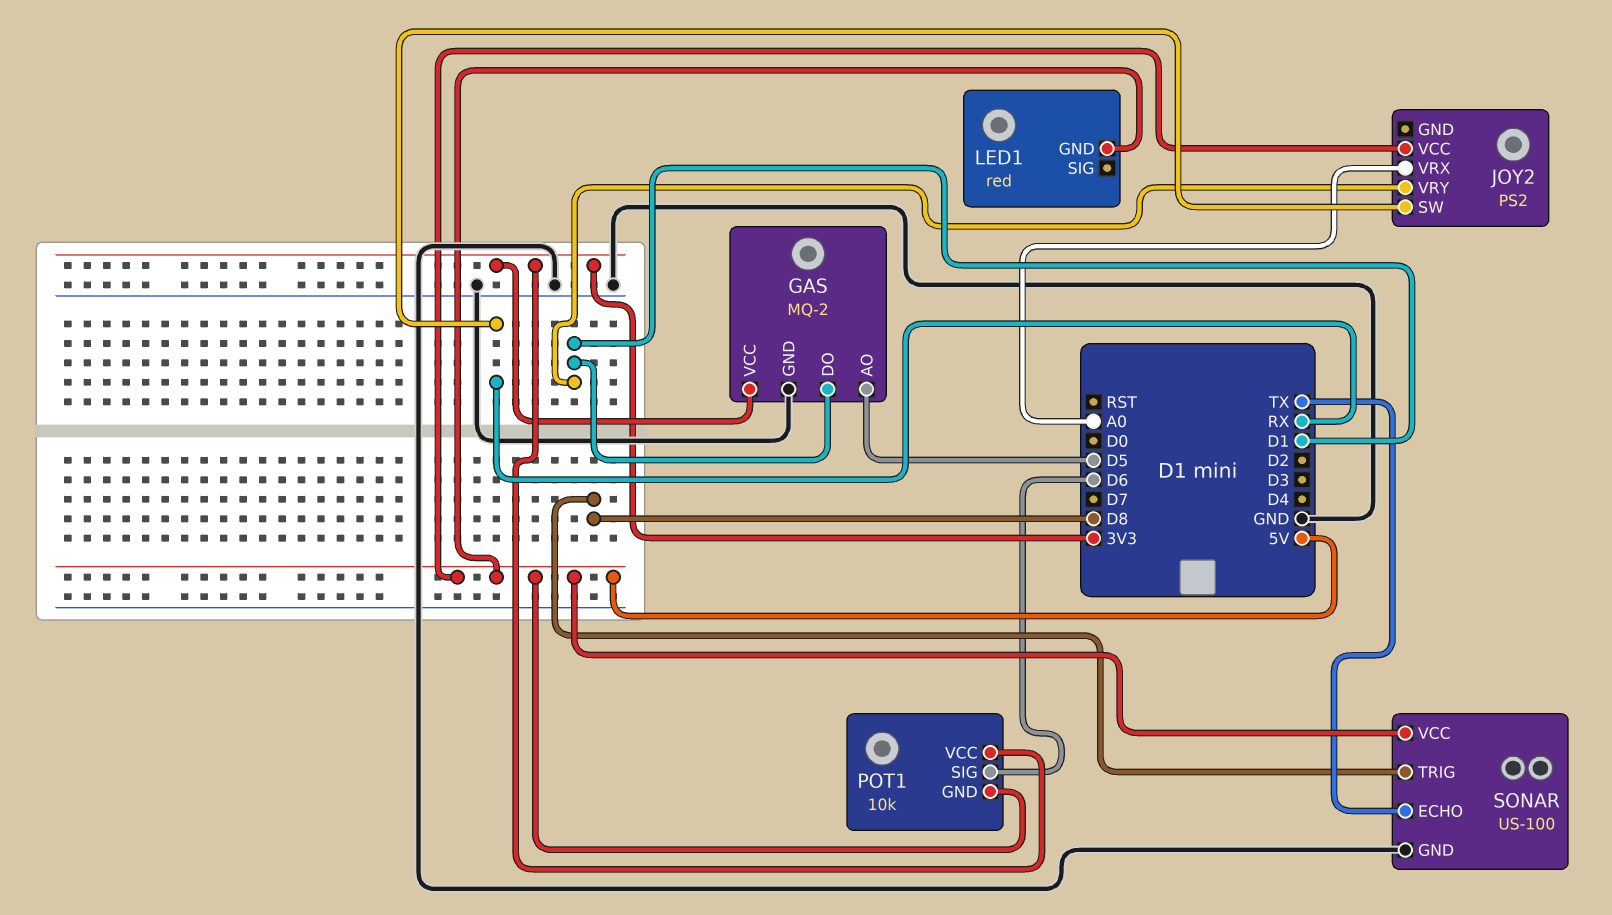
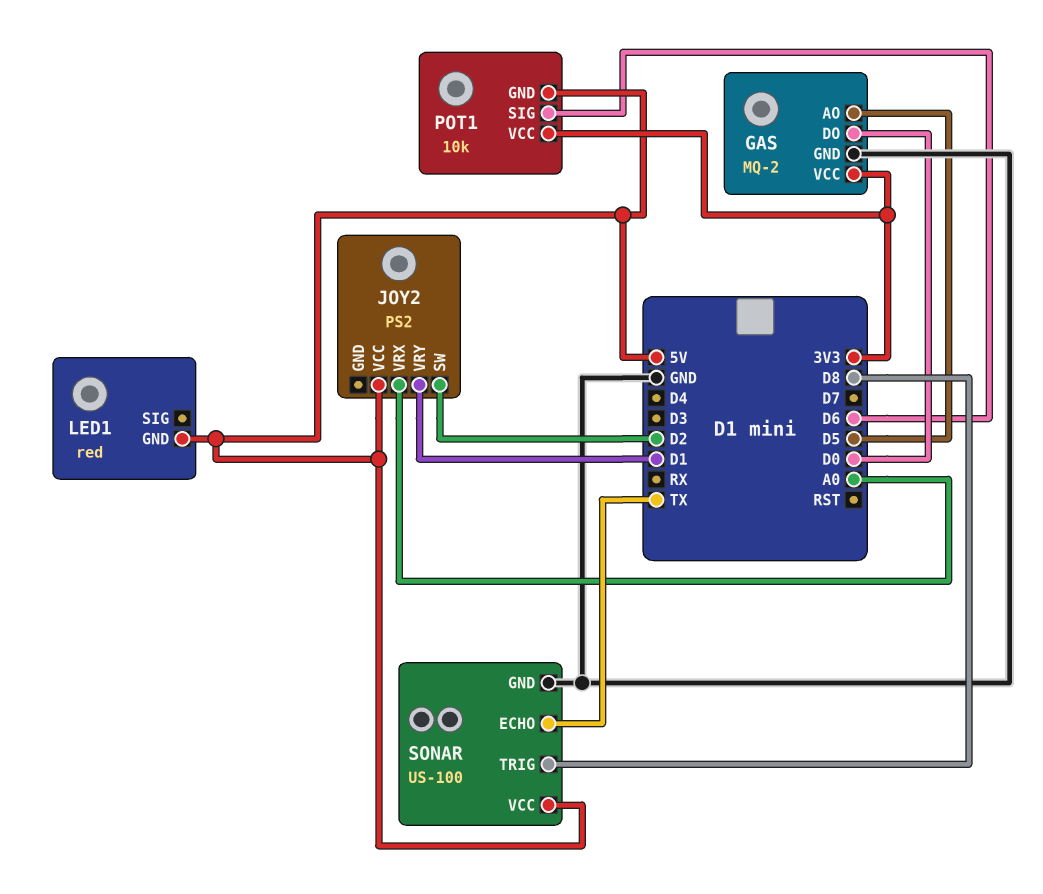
GAS pin DO: D1 -> D0
JOY2 pin SW: RX -> D2

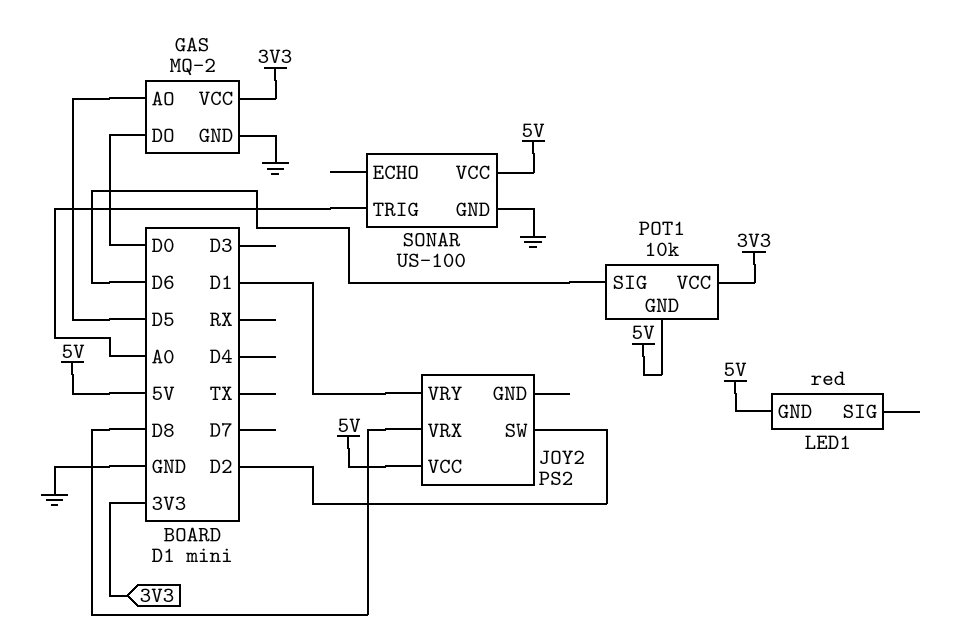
JOY2 pin VRX: A0 -> D8
SONAR pin ECHO: TX -> none
SONAR pin TRIG: D8 -> A0

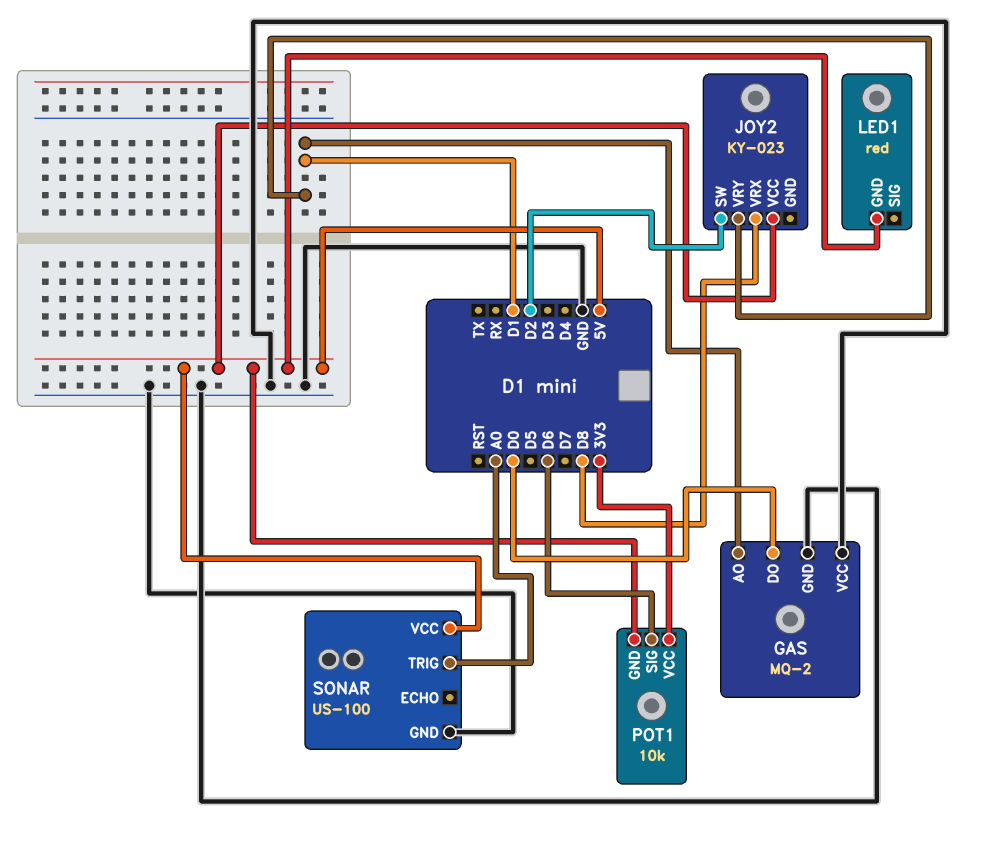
GAS pin AO: D5 -> D1
GAS pin VCC: 3V3 -> GND
JOY2: PS2 -> KY-023

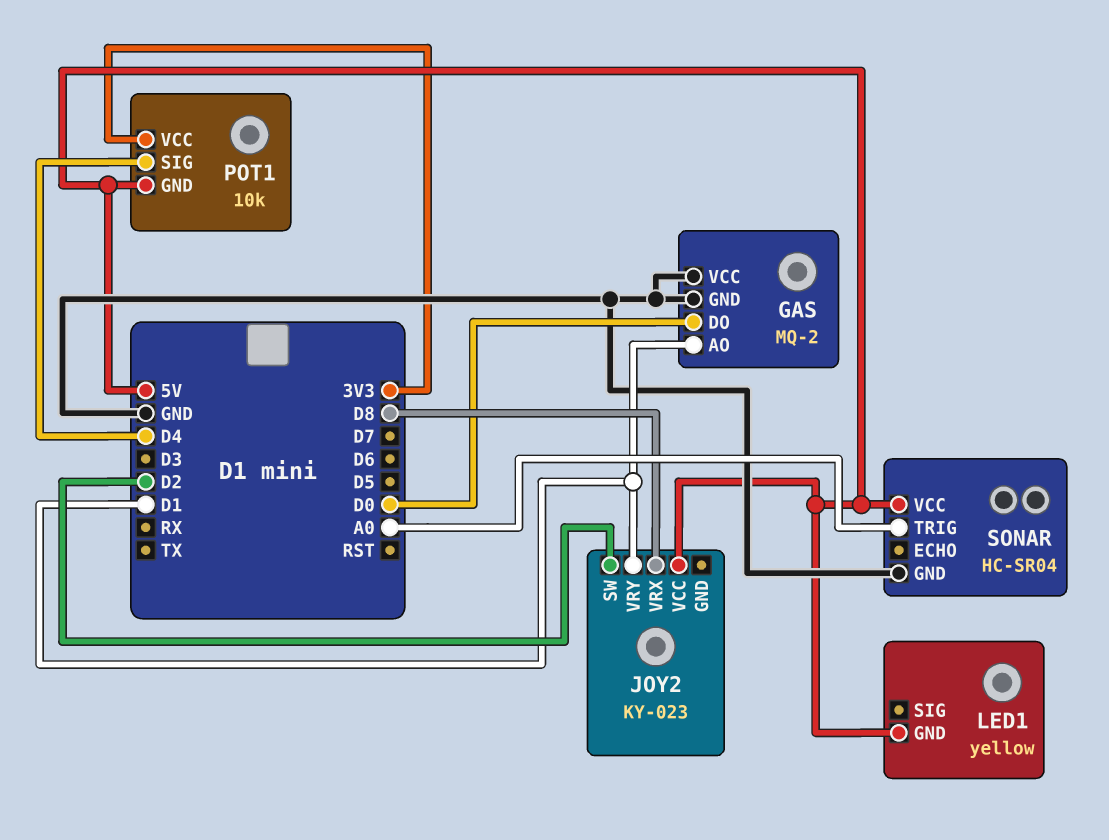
LED1: red -> yellow
POT1 pin SIG: D6 -> D4
SONAR: US-100 -> HC-SR04

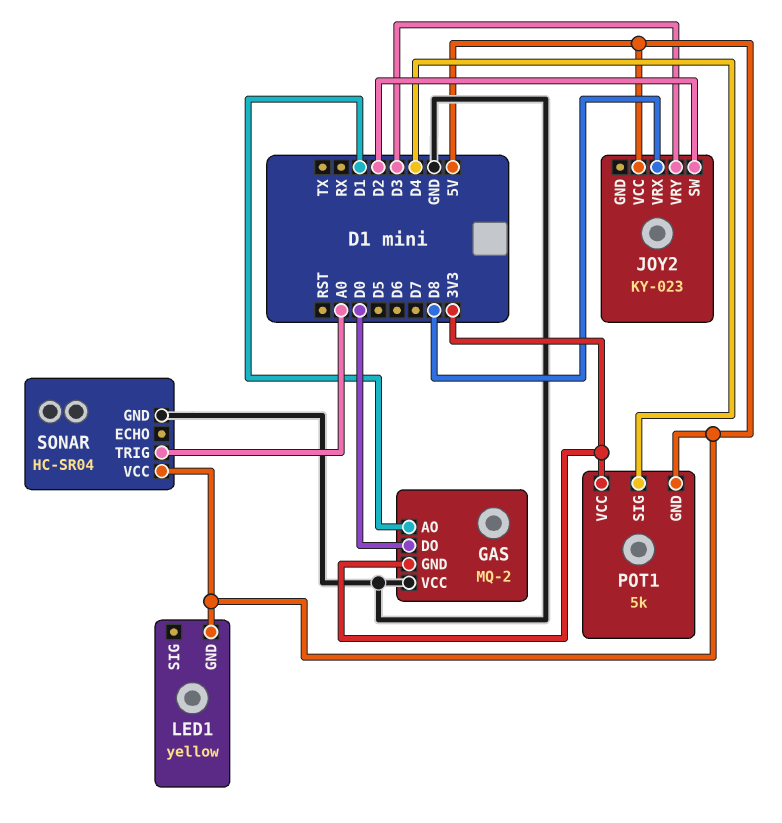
GAS pin GND: GND -> 3V3
JOY2 pin VRY: D1 -> D3
POT1: 10k -> 5k

